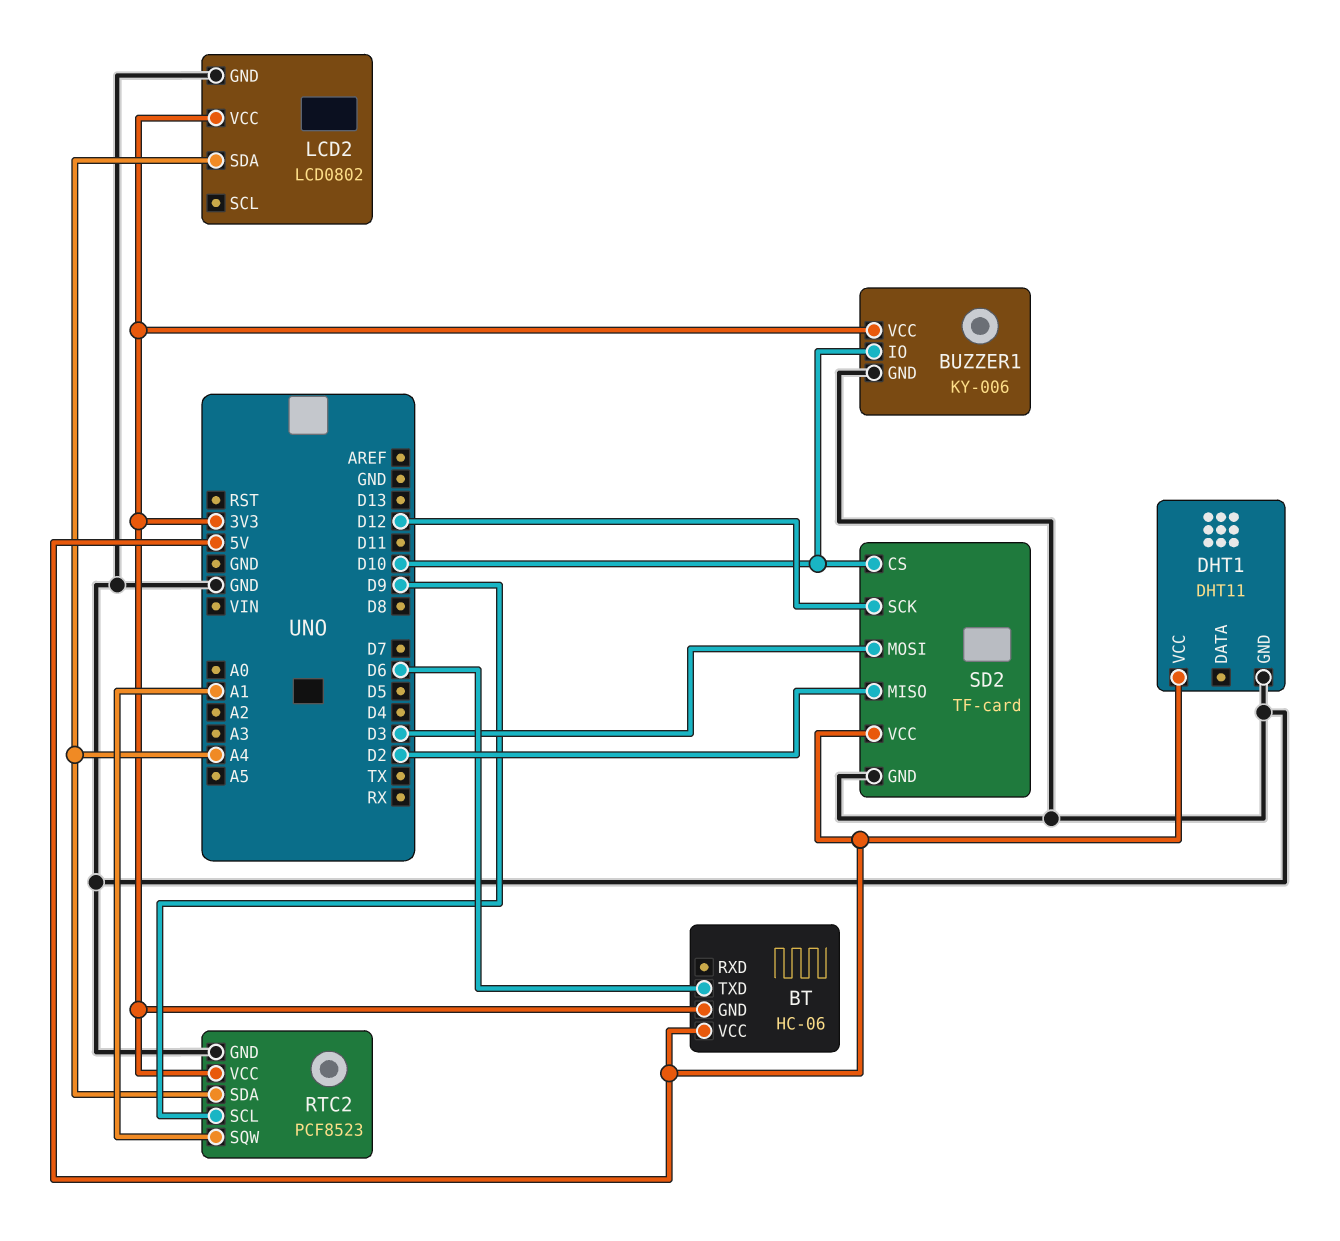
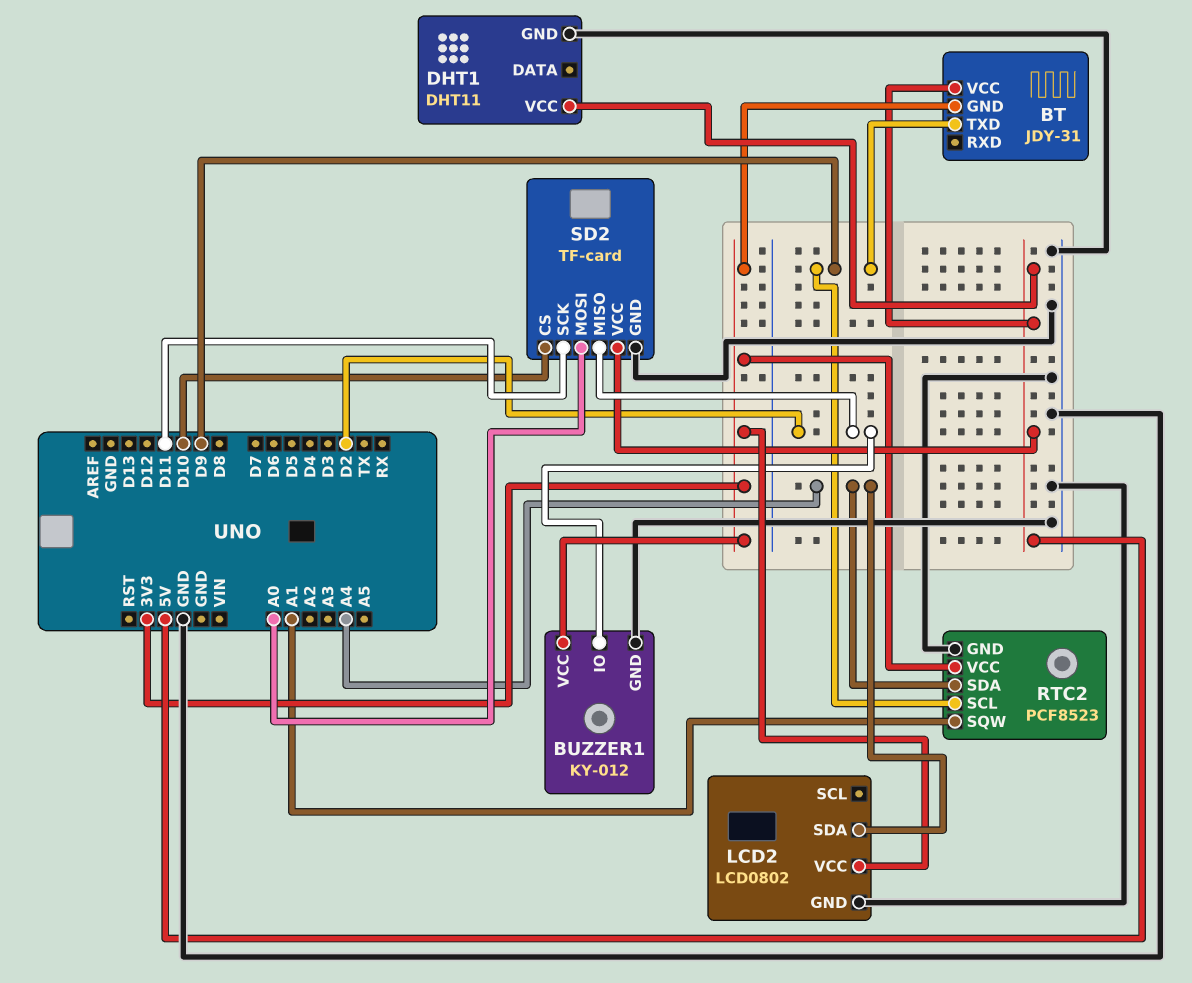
BT: HC-06 -> JDY-31
BT pin TXD: D6 -> D9
BUZZER1: KY-006 -> KY-012
BUZZER1 pin IO: D10 -> D2
SD2 pin MOSI: D3 -> A0
SD2 pin SCK: D12 -> D11

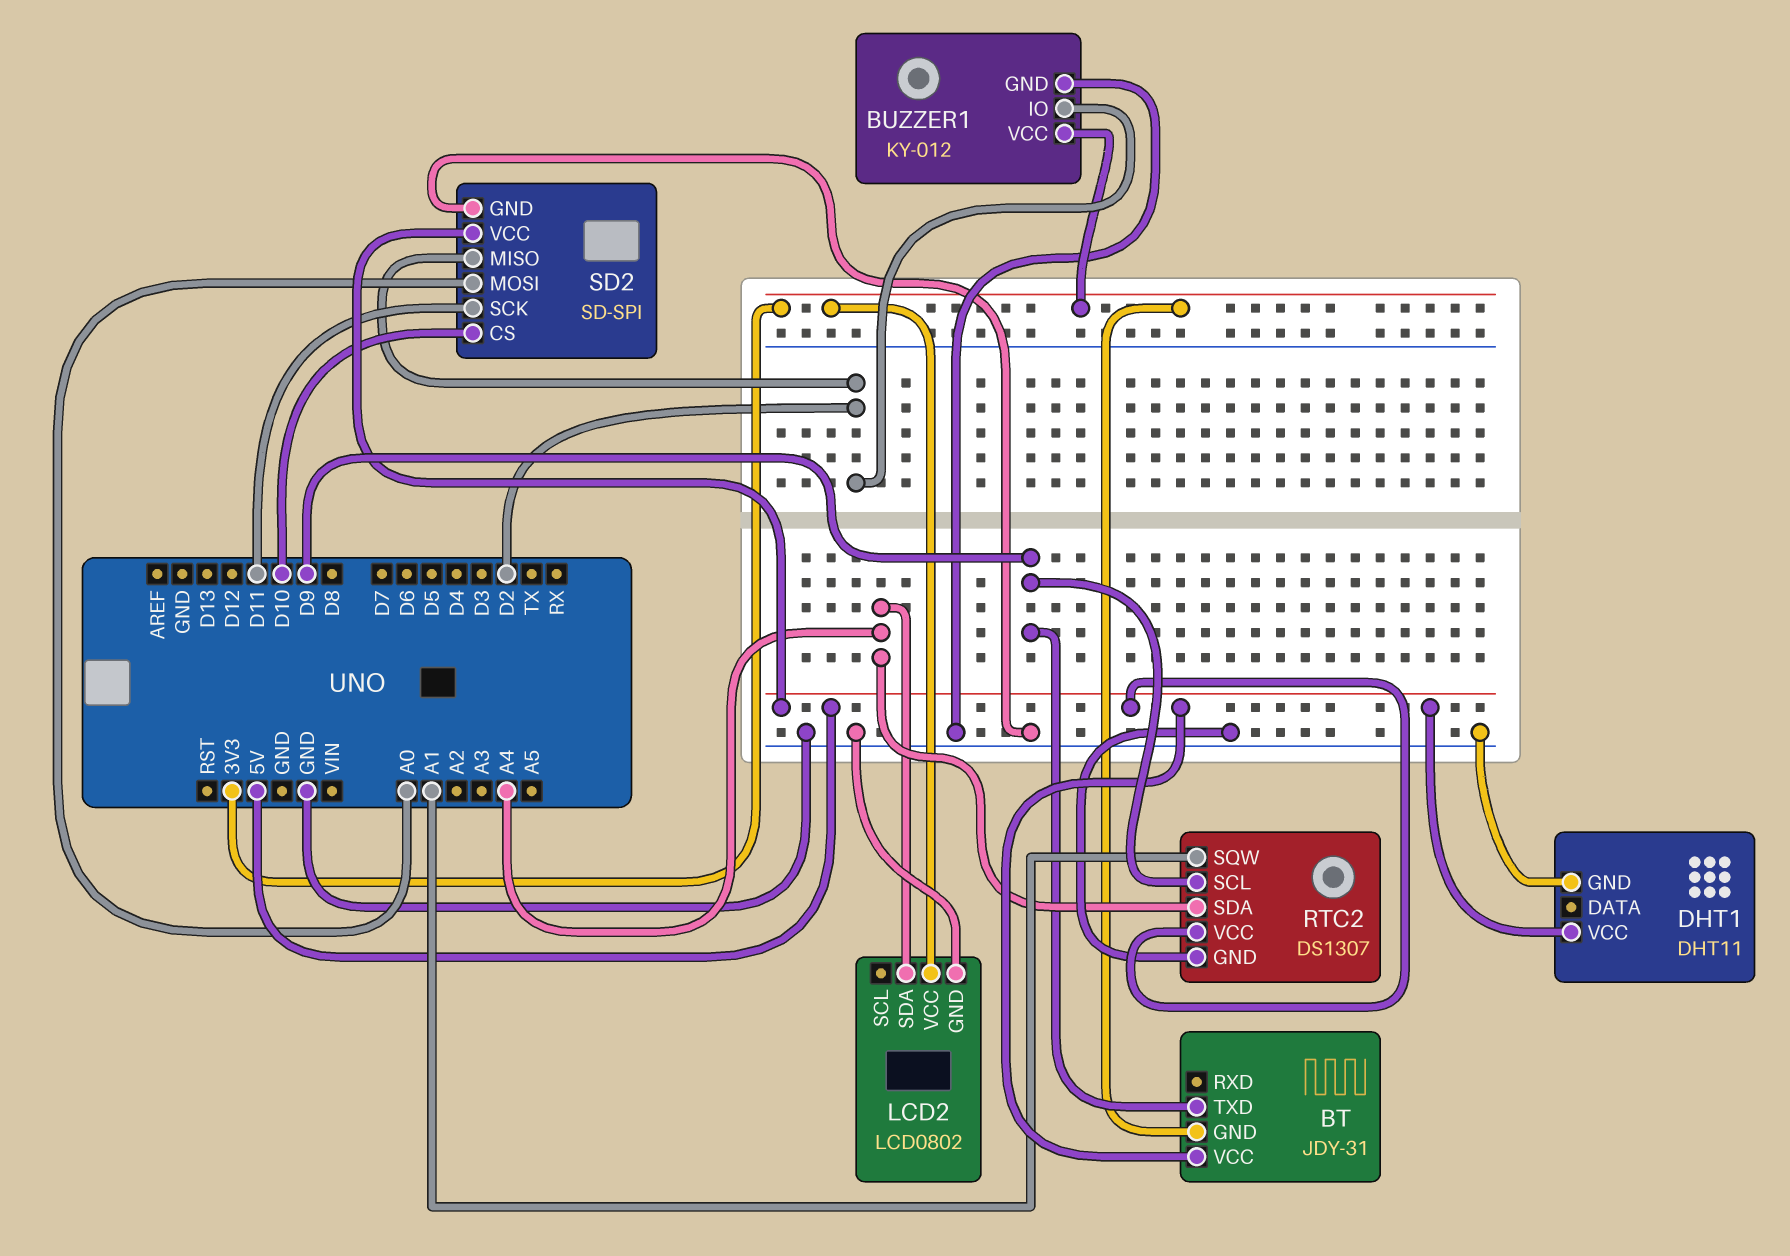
RTC2: PCF8523 -> DS1307
RTC2 pin VCC: 3V3 -> 5V
SD2: TF-card -> SD-SPI

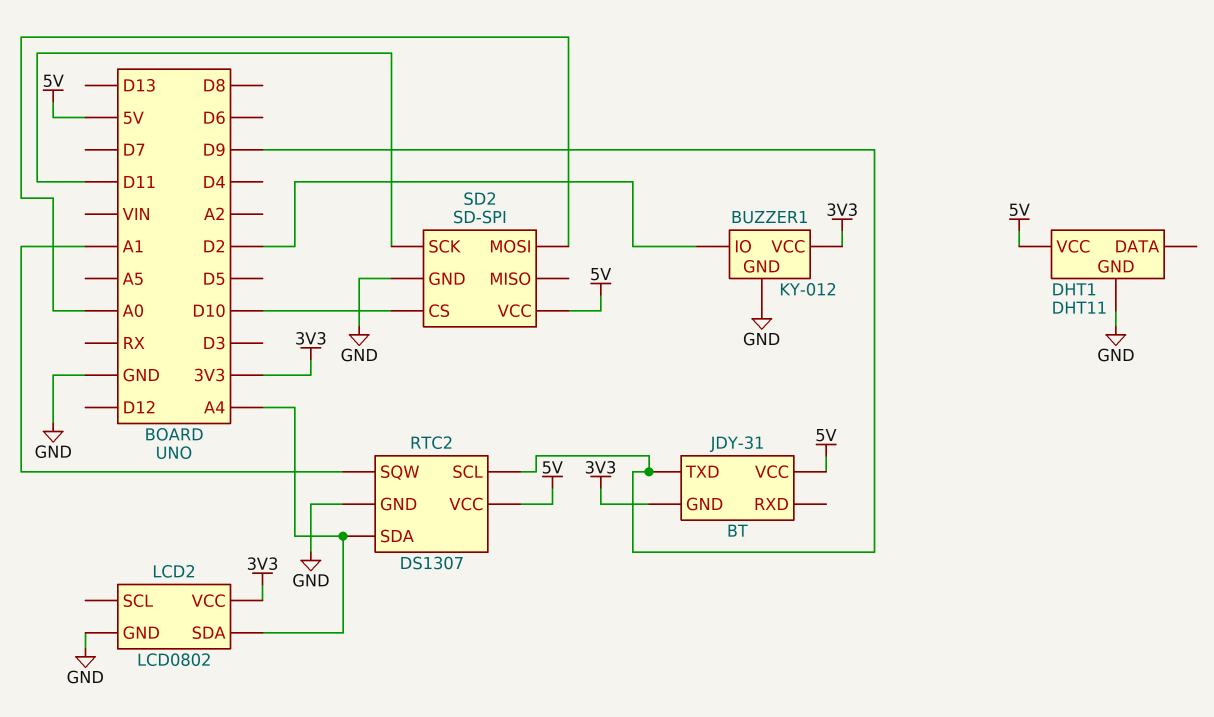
SD2 pin MISO: D2 -> none

